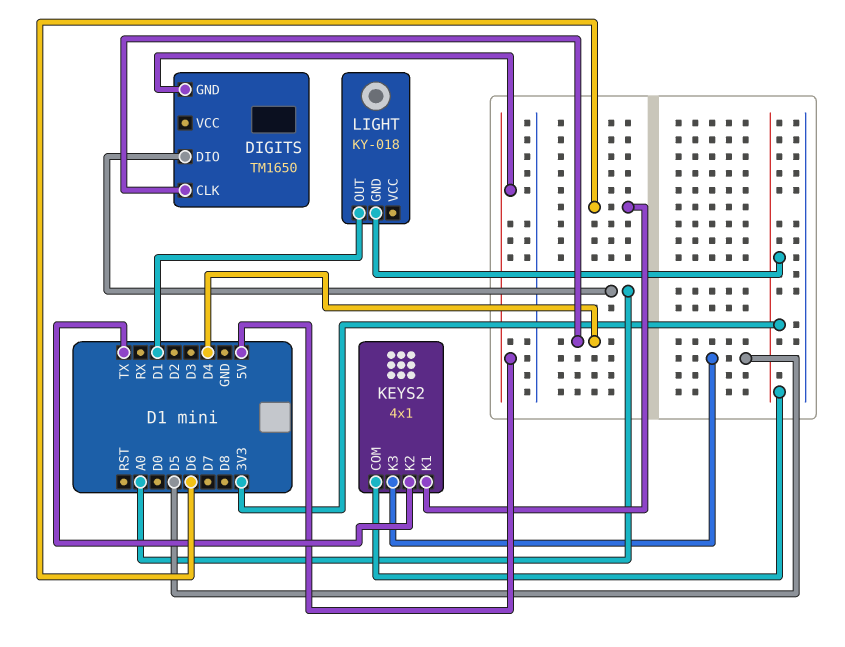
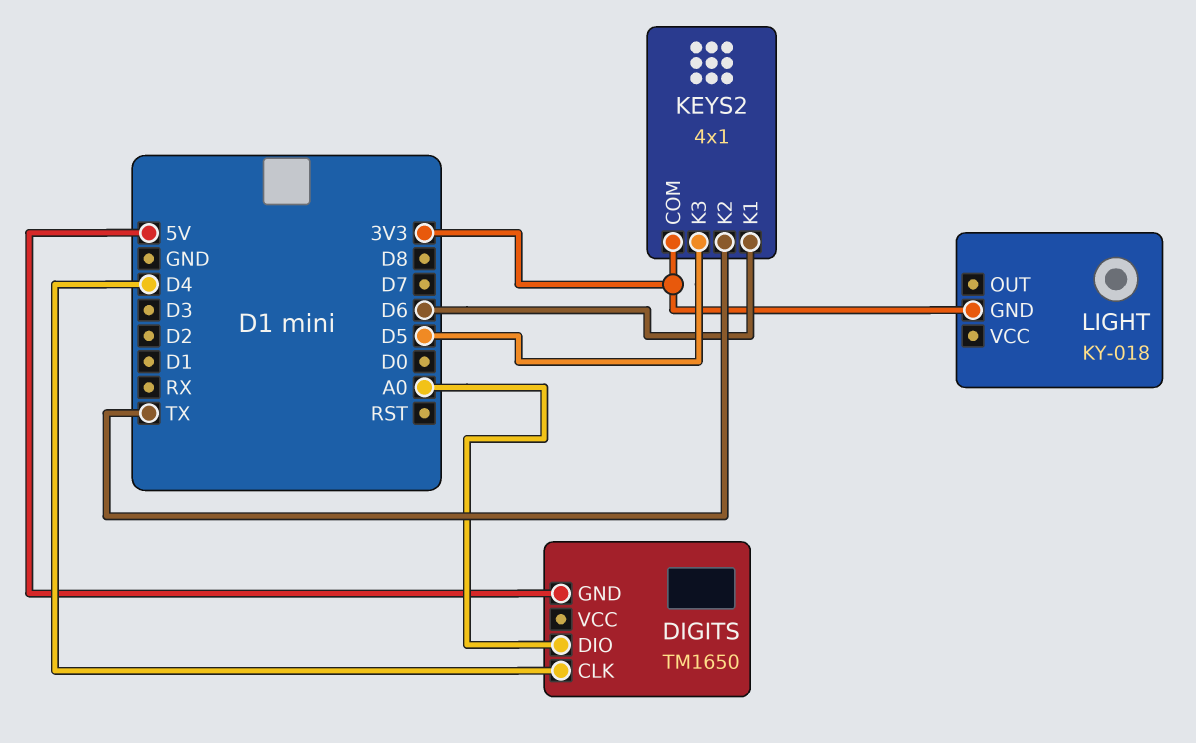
LIGHT pin OUT: D1 -> none

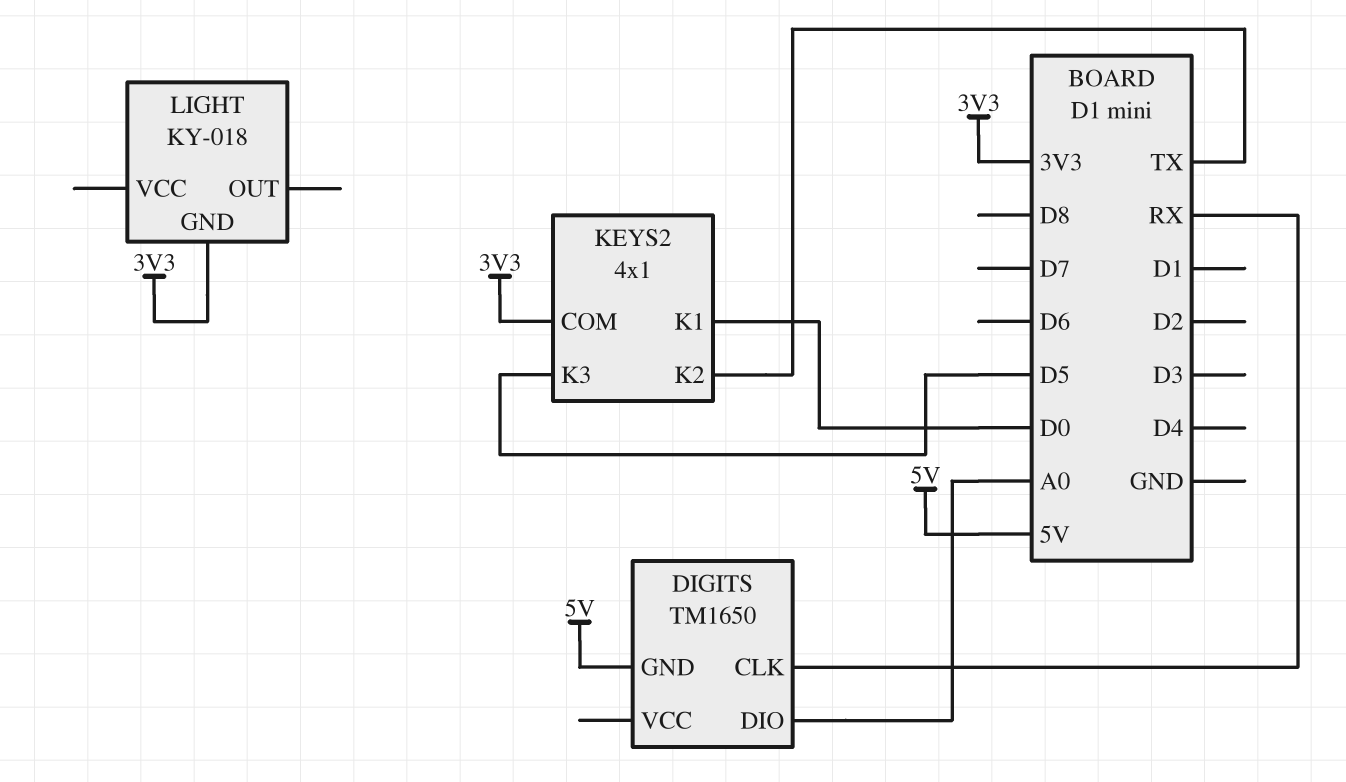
DIGITS pin CLK: D4 -> RX
KEYS2 pin K1: D6 -> D0

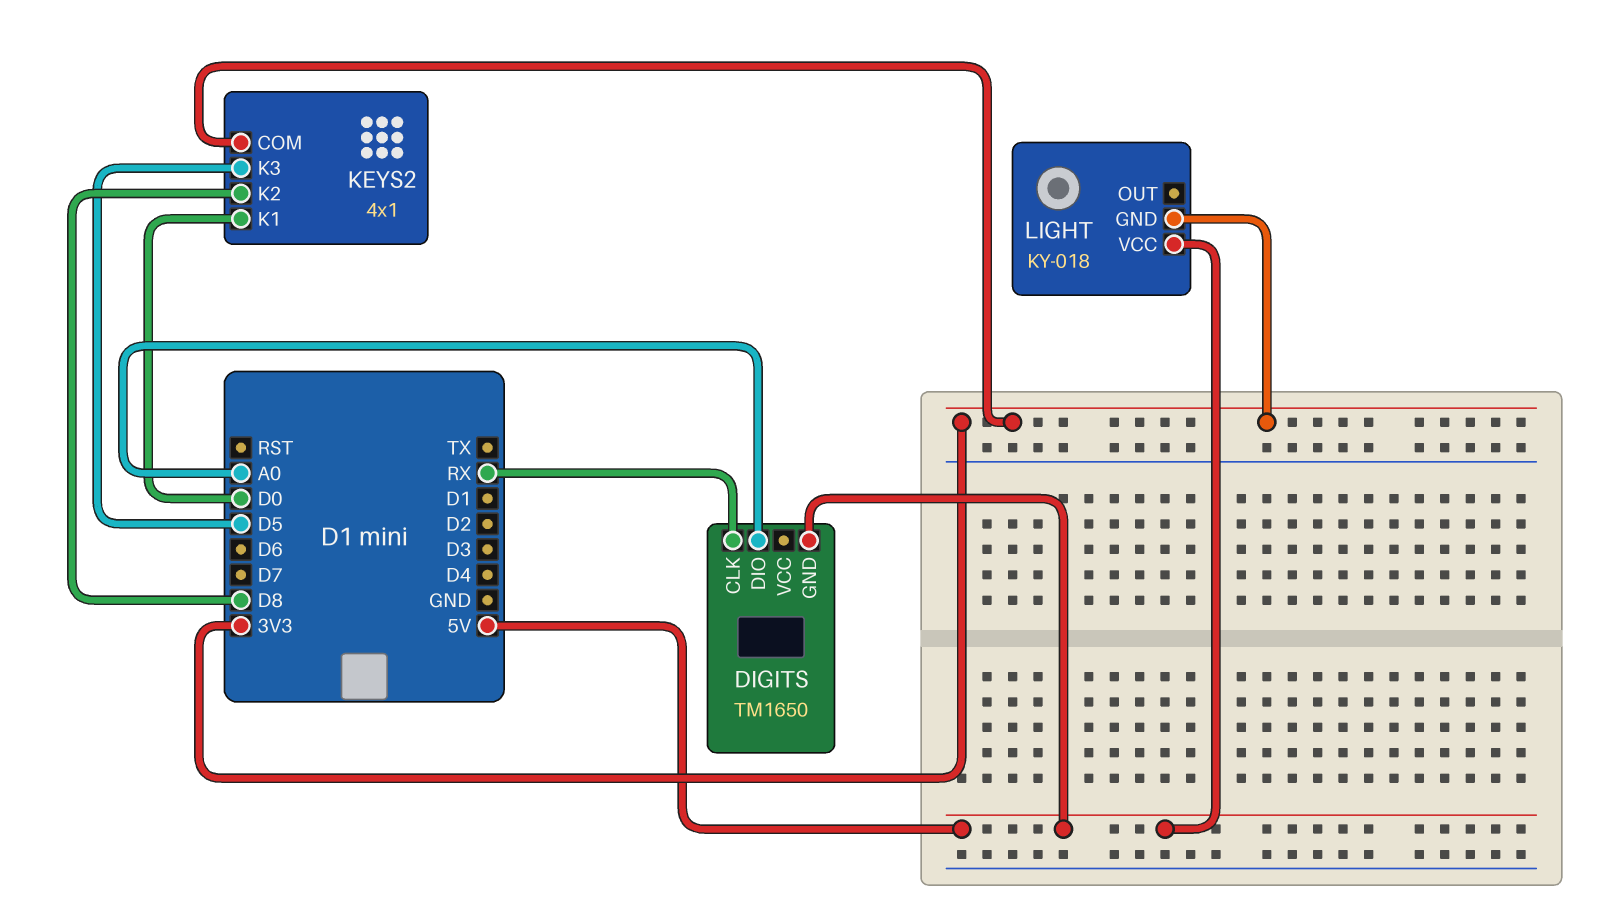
KEYS2 pin K2: TX -> D8
LIGHT pin VCC: none -> 5V

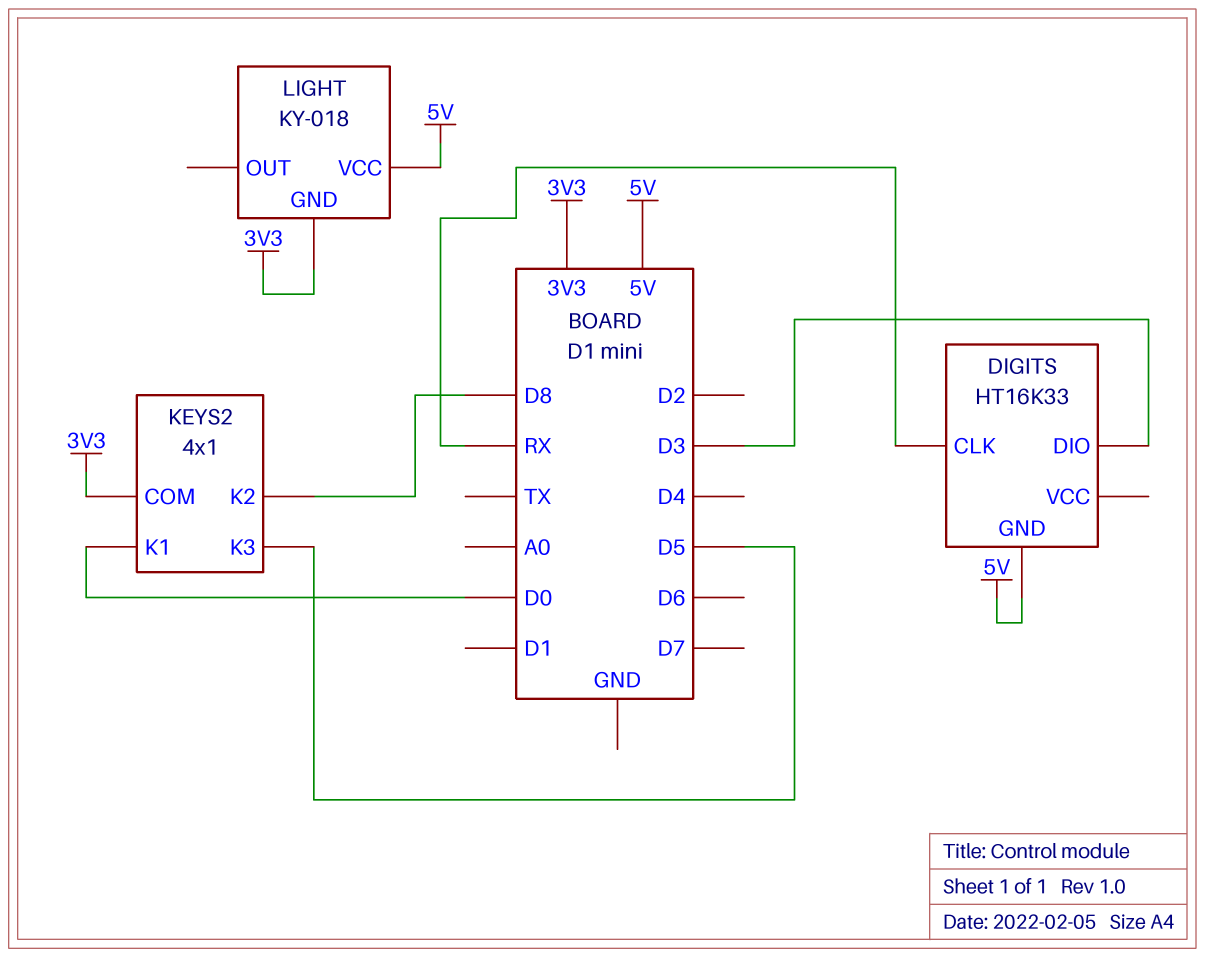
DIGITS: TM1650 -> HT16K33
DIGITS pin DIO: A0 -> D3

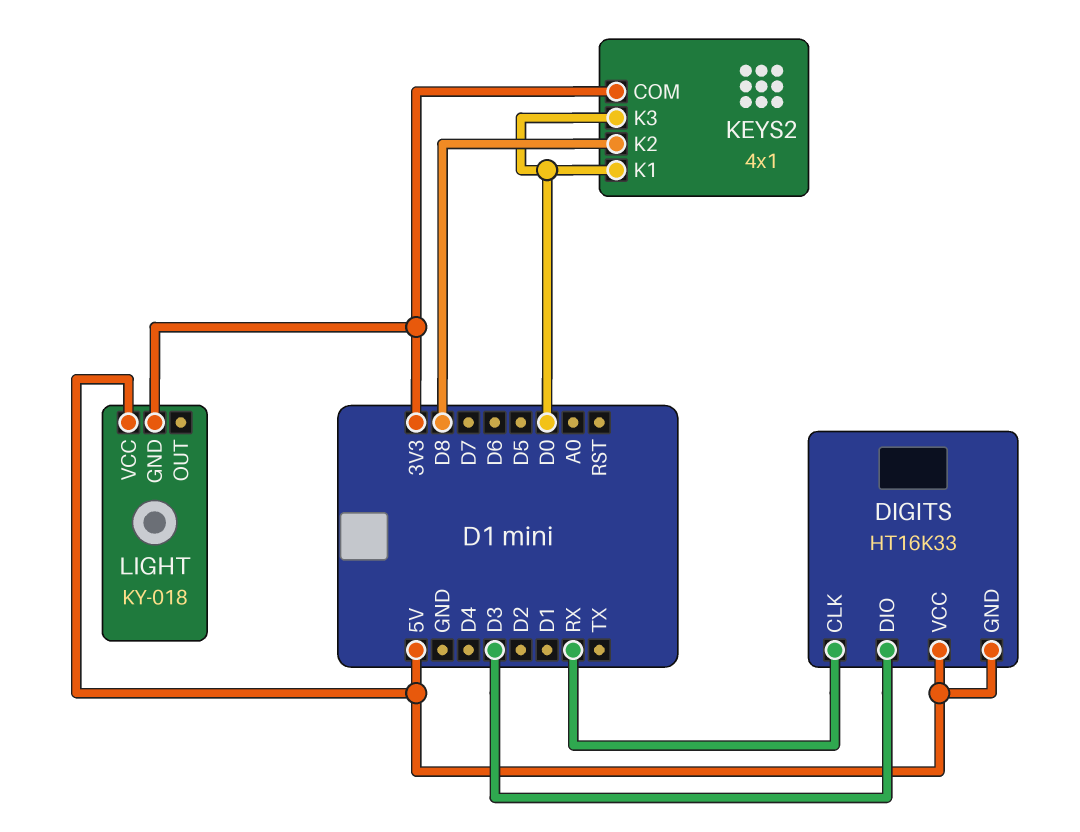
DIGITS pin VCC: none -> 5V
KEYS2 pin K3: D5 -> D0

